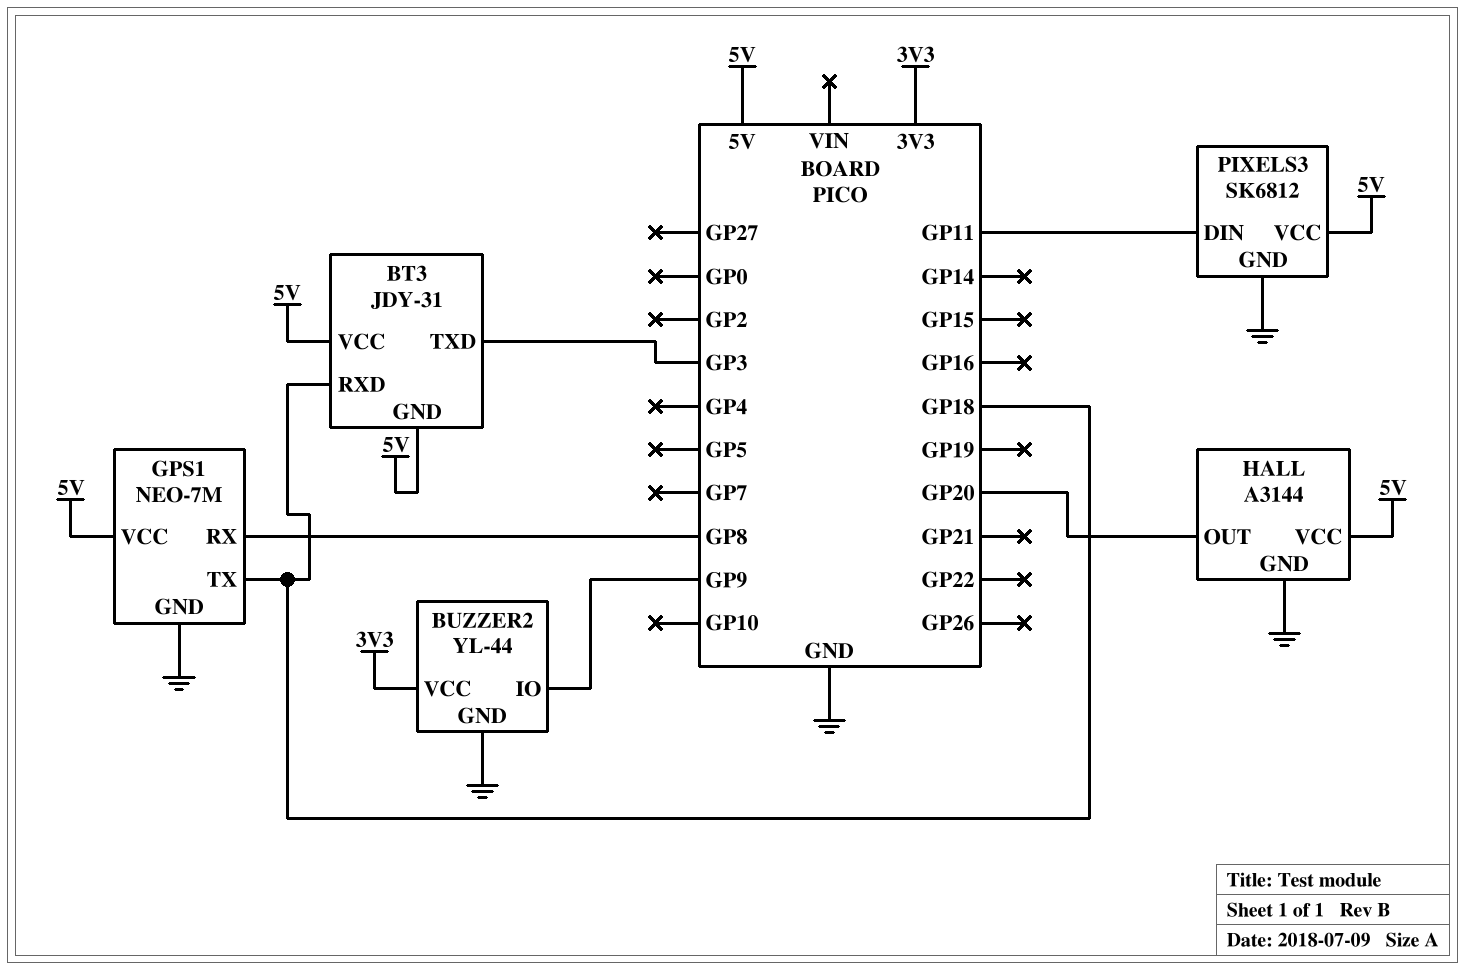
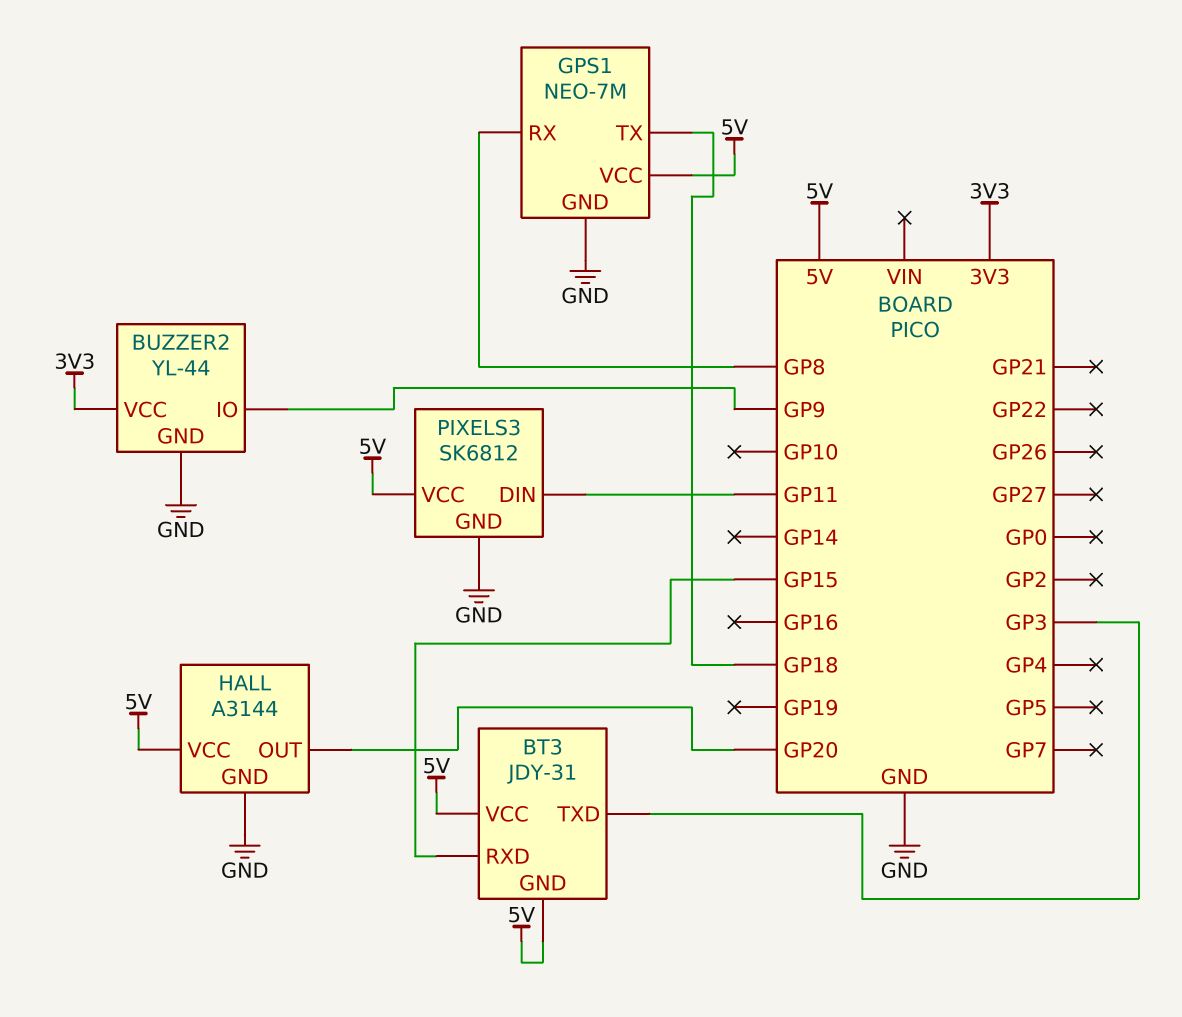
BT3 pin RXD: GP18 -> GP15

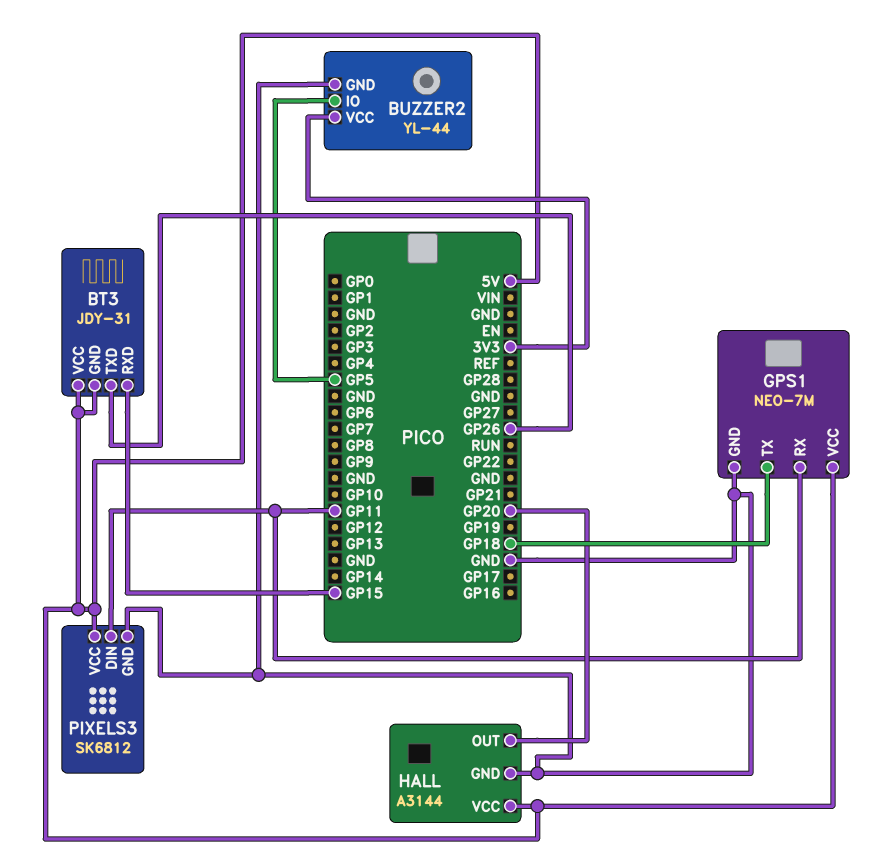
BT3 pin TXD: GP3 -> GP26
BUZZER2 pin IO: GP9 -> GP5
GPS1 pin RX: GP8 -> GP11

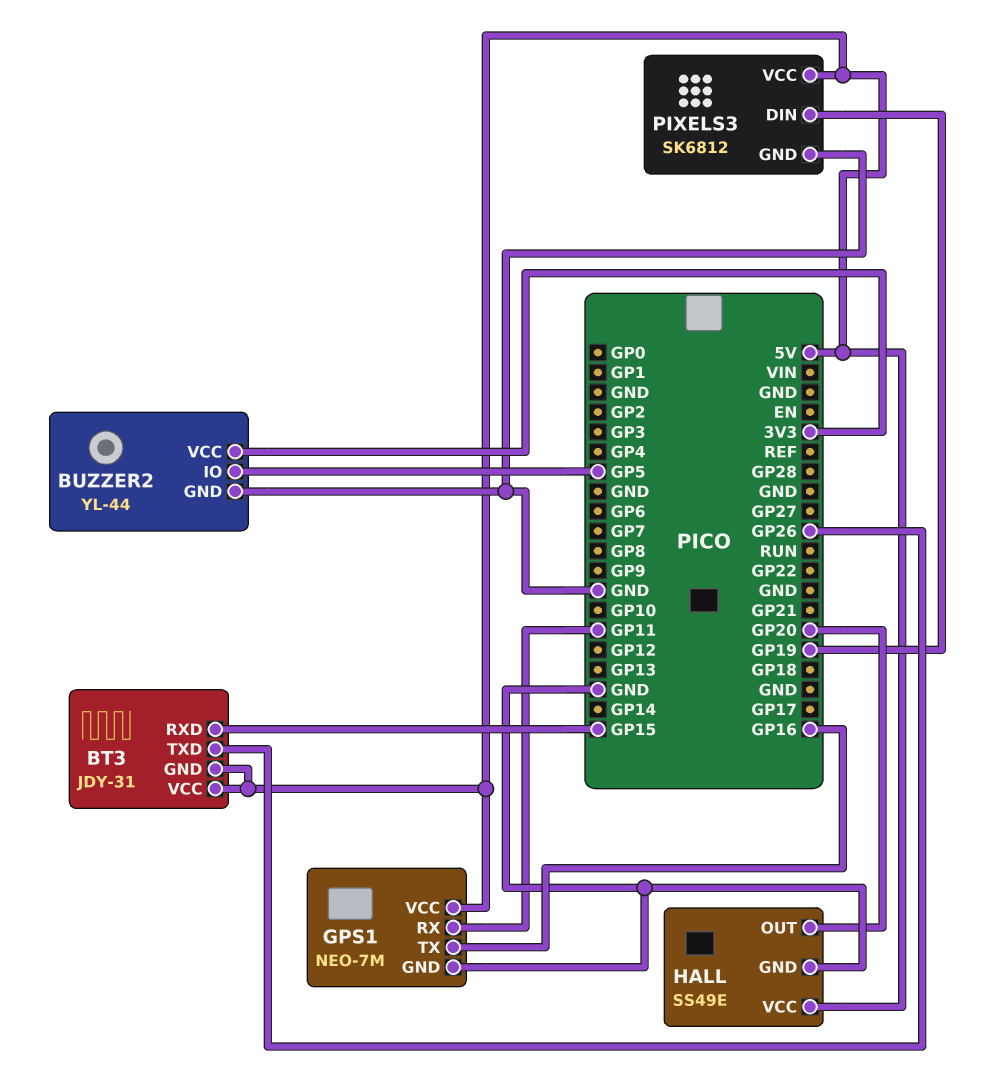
GPS1 pin TX: GP18 -> GP16
HALL: A3144 -> SS49E
PIXELS3 pin DIN: GP11 -> GP19

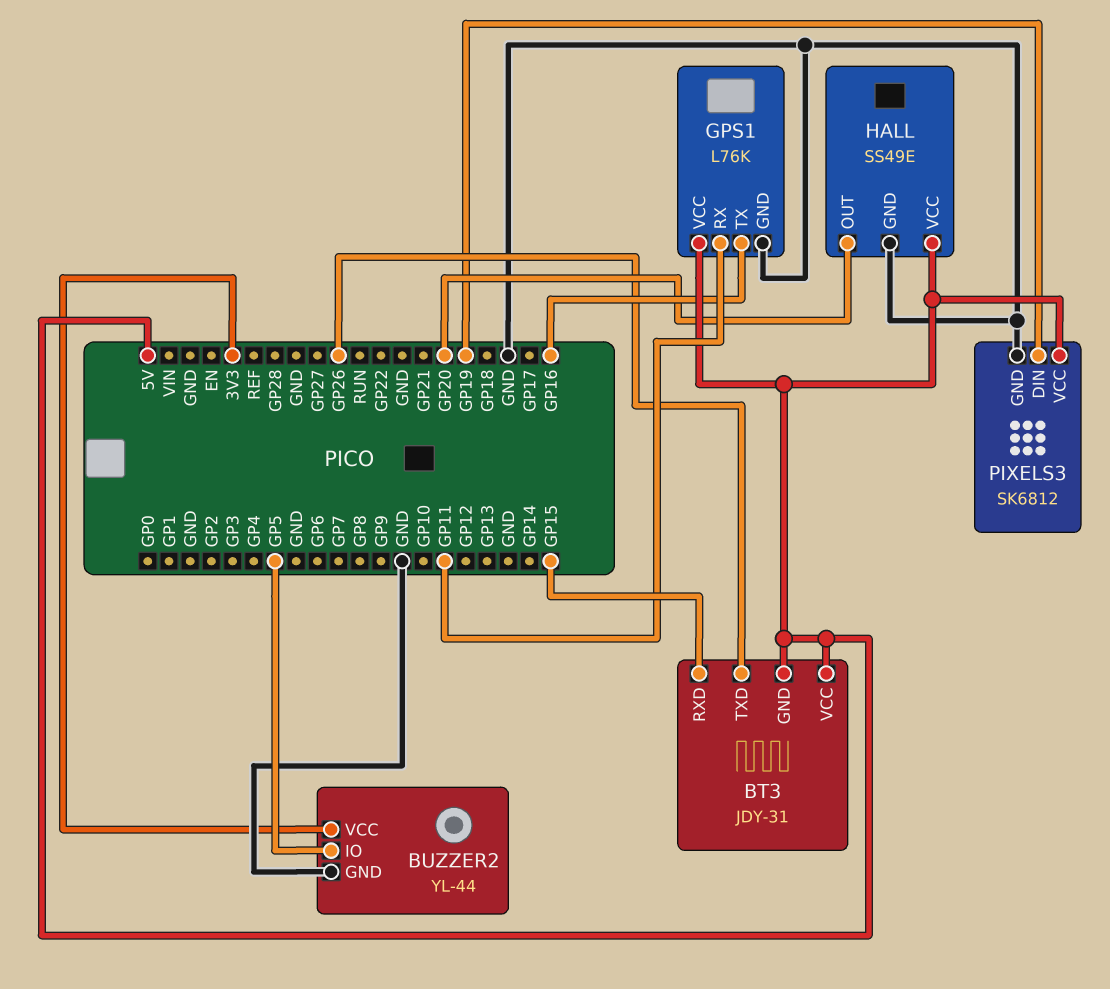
GPS1: NEO-7M -> L76K

